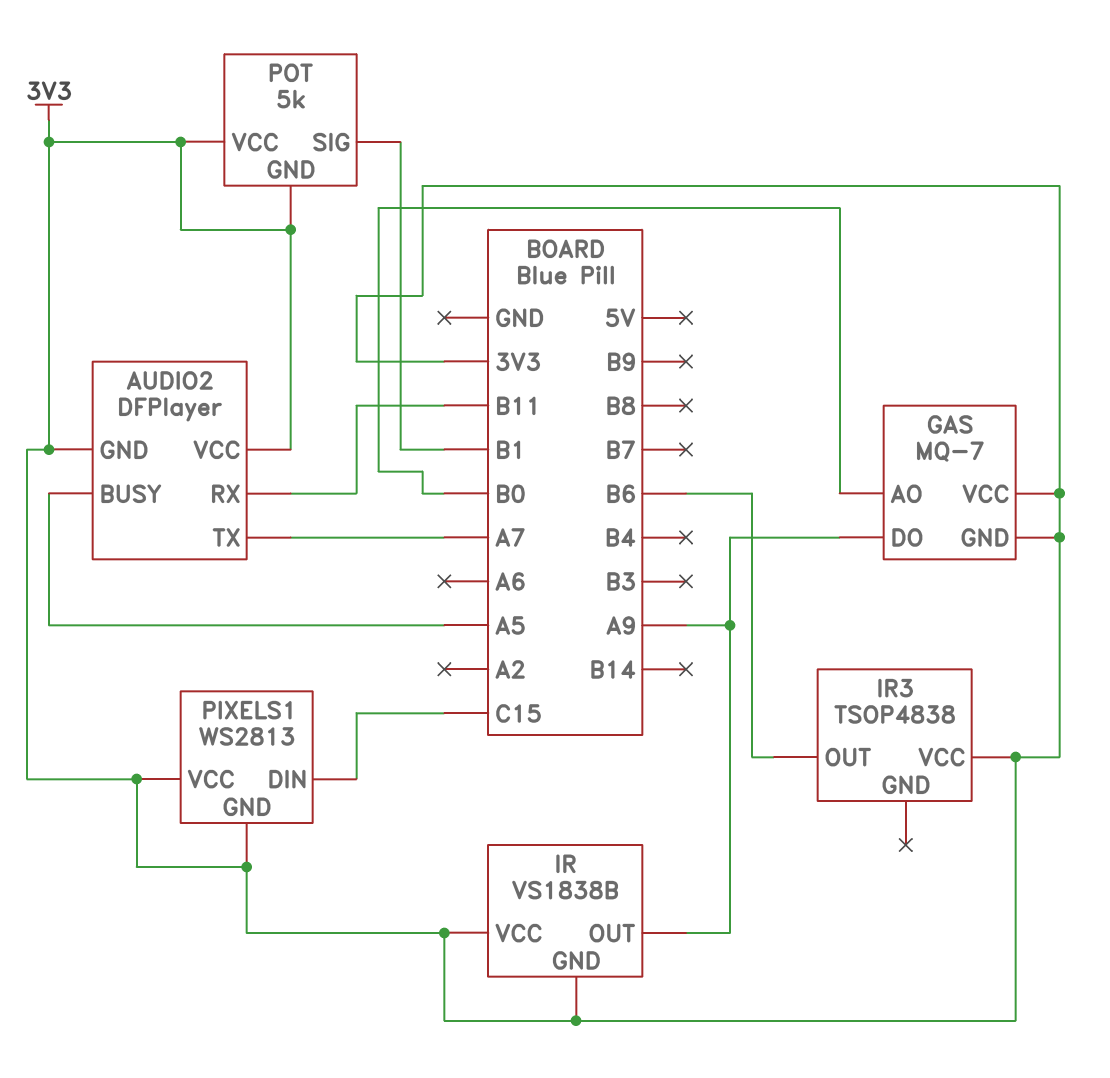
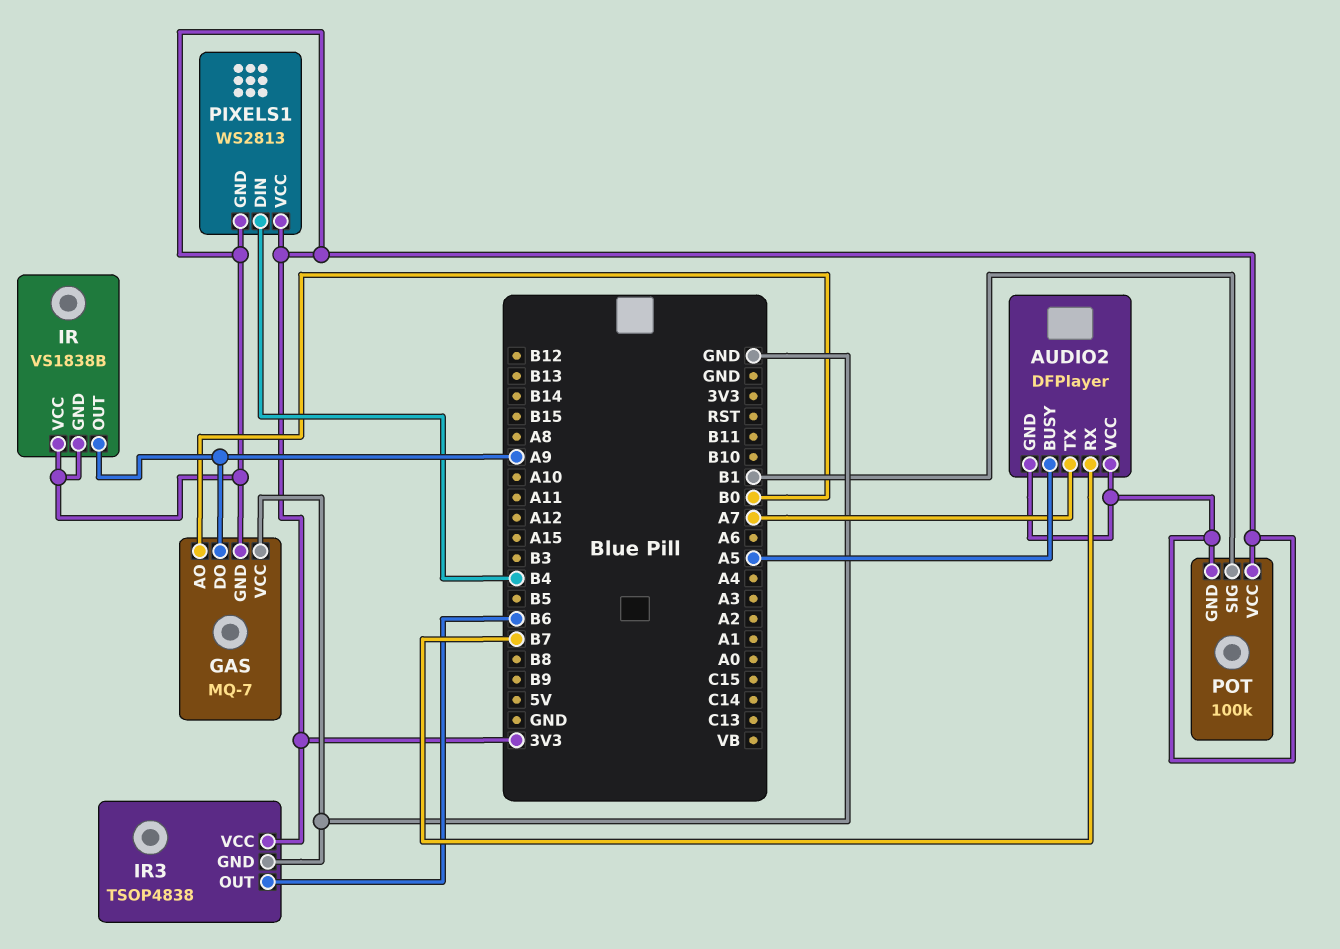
AUDIO2 pin RX: B11 -> B7
GAS pin VCC: 3V3 -> GND
IR3 pin GND: none -> GND
PIXELS1 pin DIN: C15 -> B4
POT: 5k -> 100k

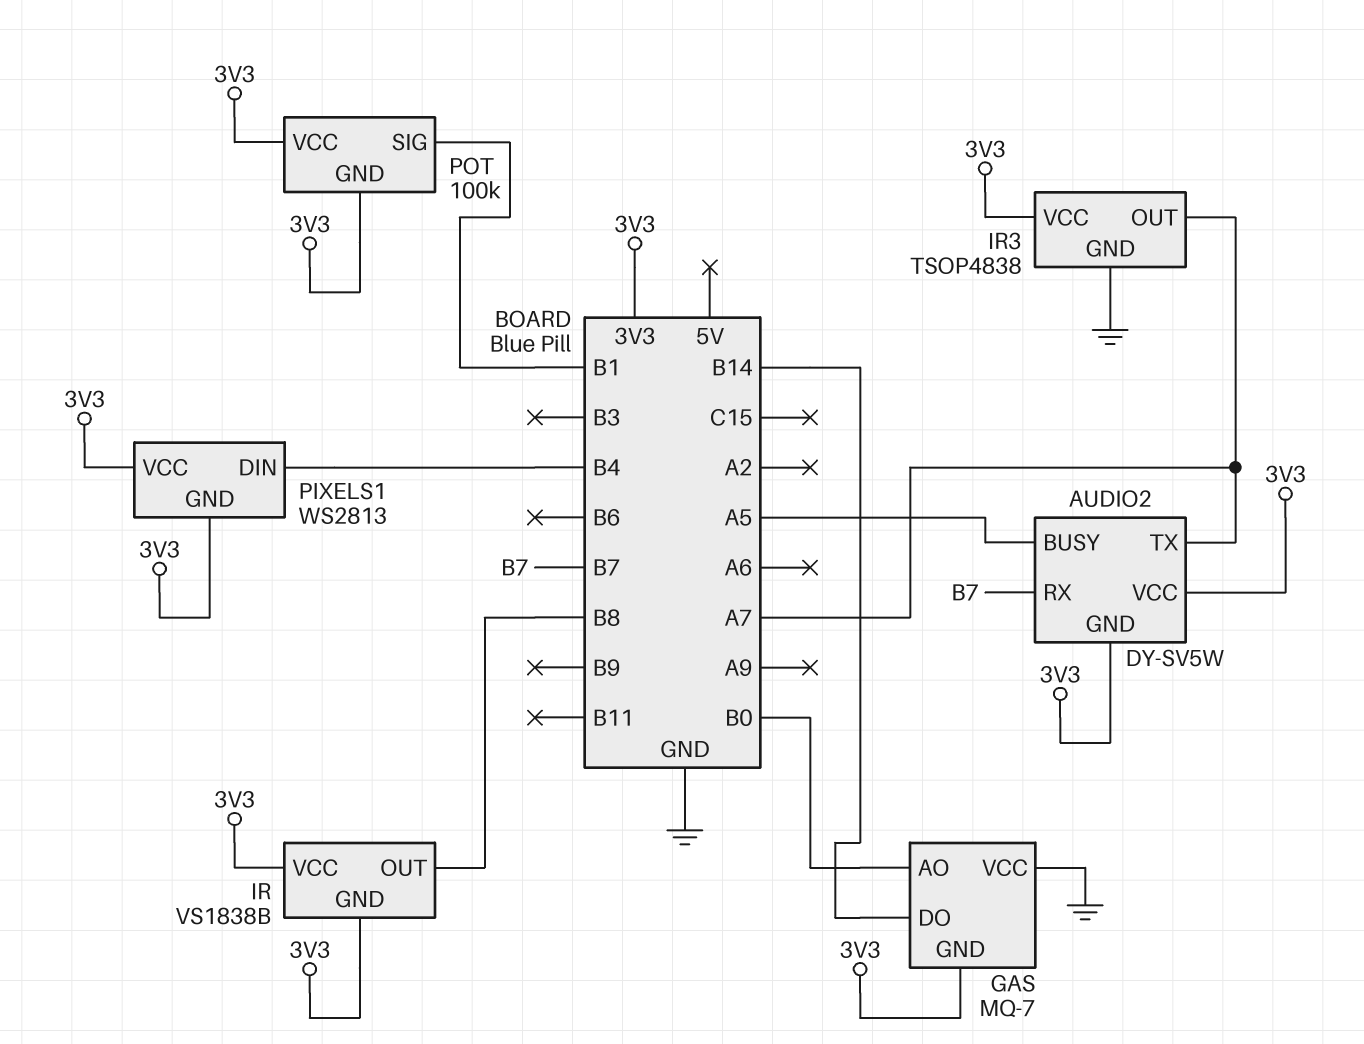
AUDIO2: DFPlayer -> DY-SV5W
GAS pin DO: A9 -> B14
IR pin OUT: A9 -> B8
IR3 pin OUT: B6 -> A7

